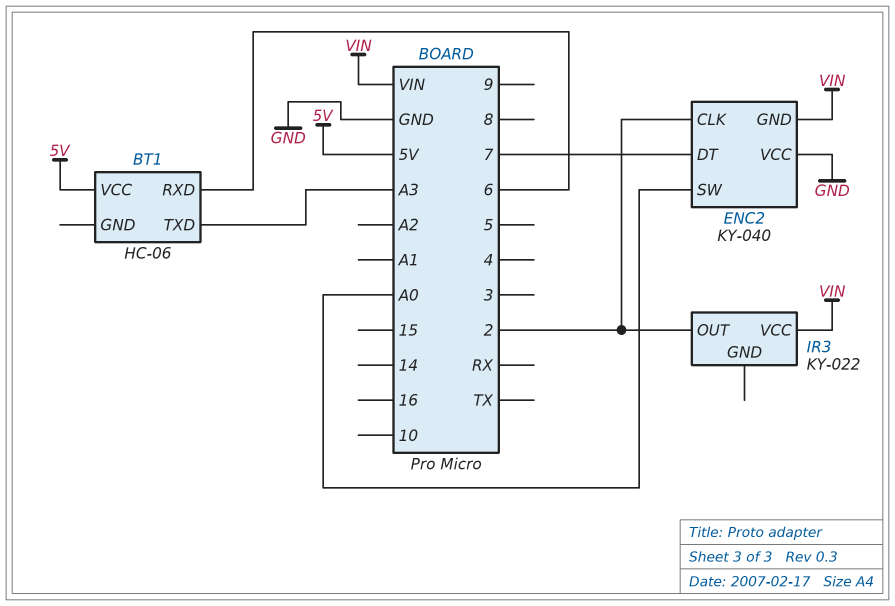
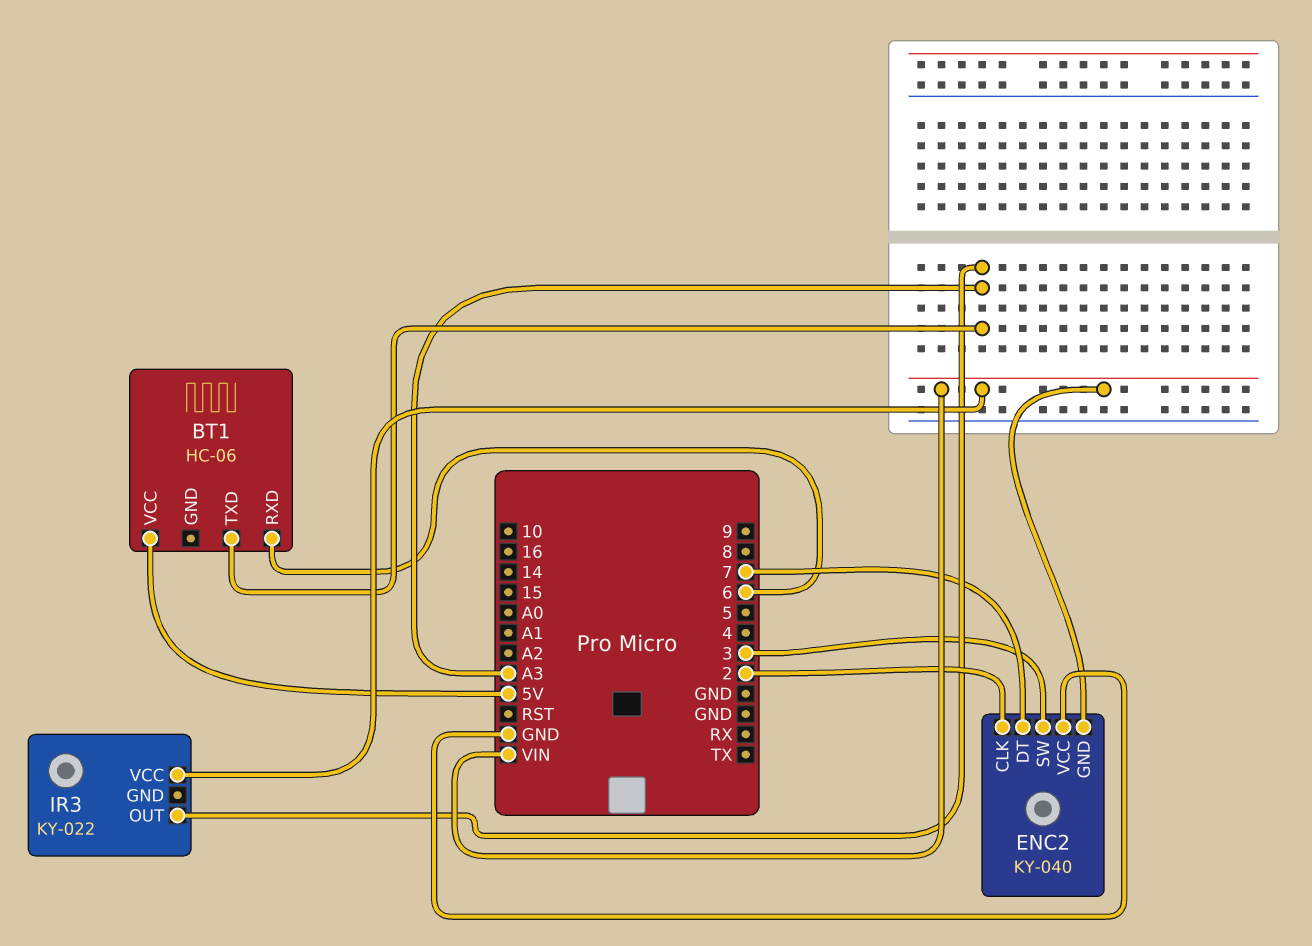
ENC2 pin SW: A0 -> 3
IR3 pin OUT: 2 -> A3

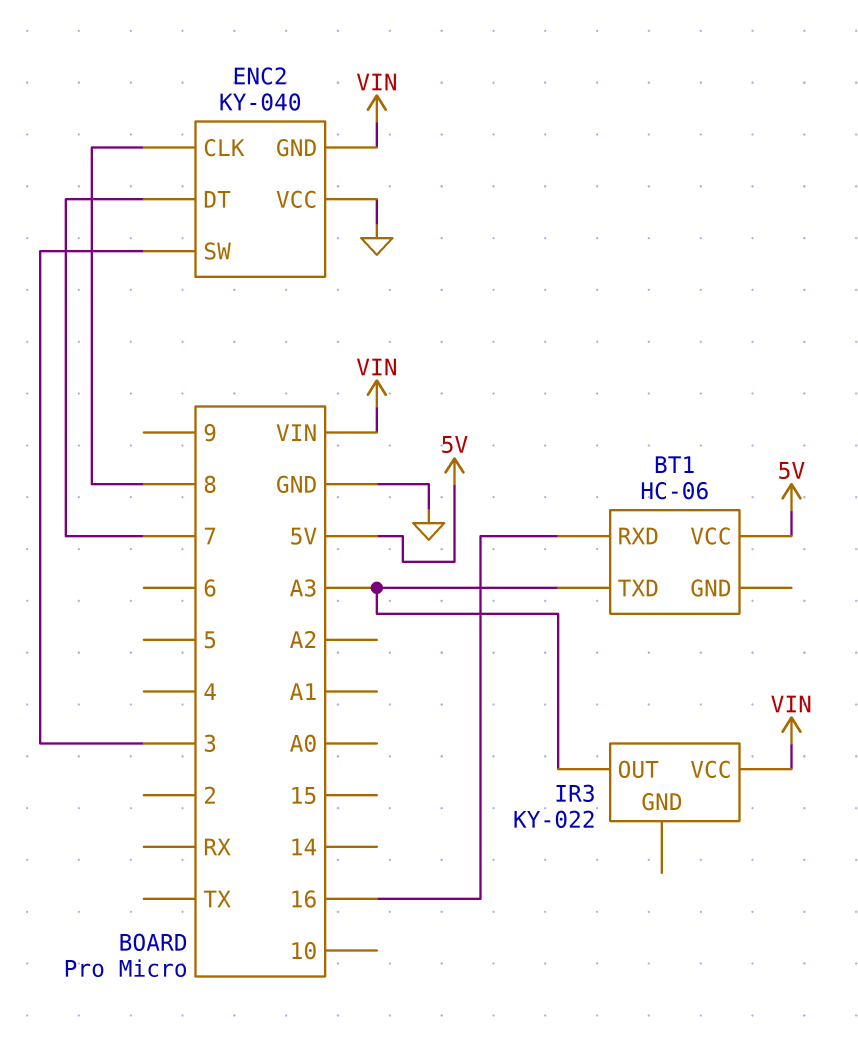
BT1 pin RXD: 6 -> 16
ENC2 pin CLK: 2 -> 8

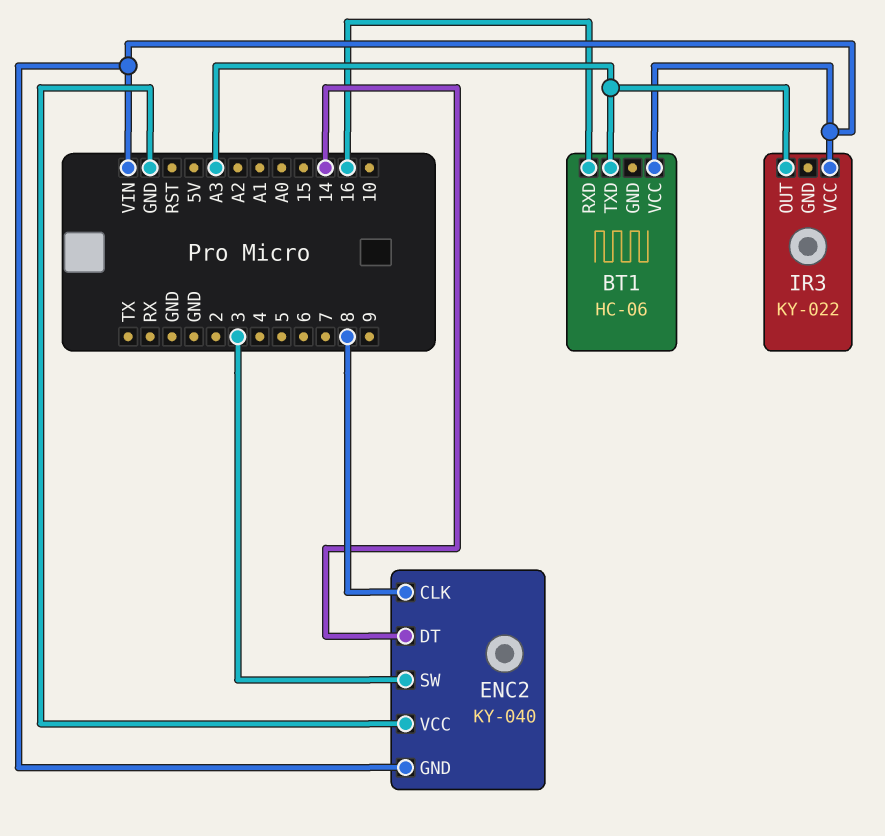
BT1 pin VCC: 5V -> VIN
ENC2 pin DT: 7 -> 14

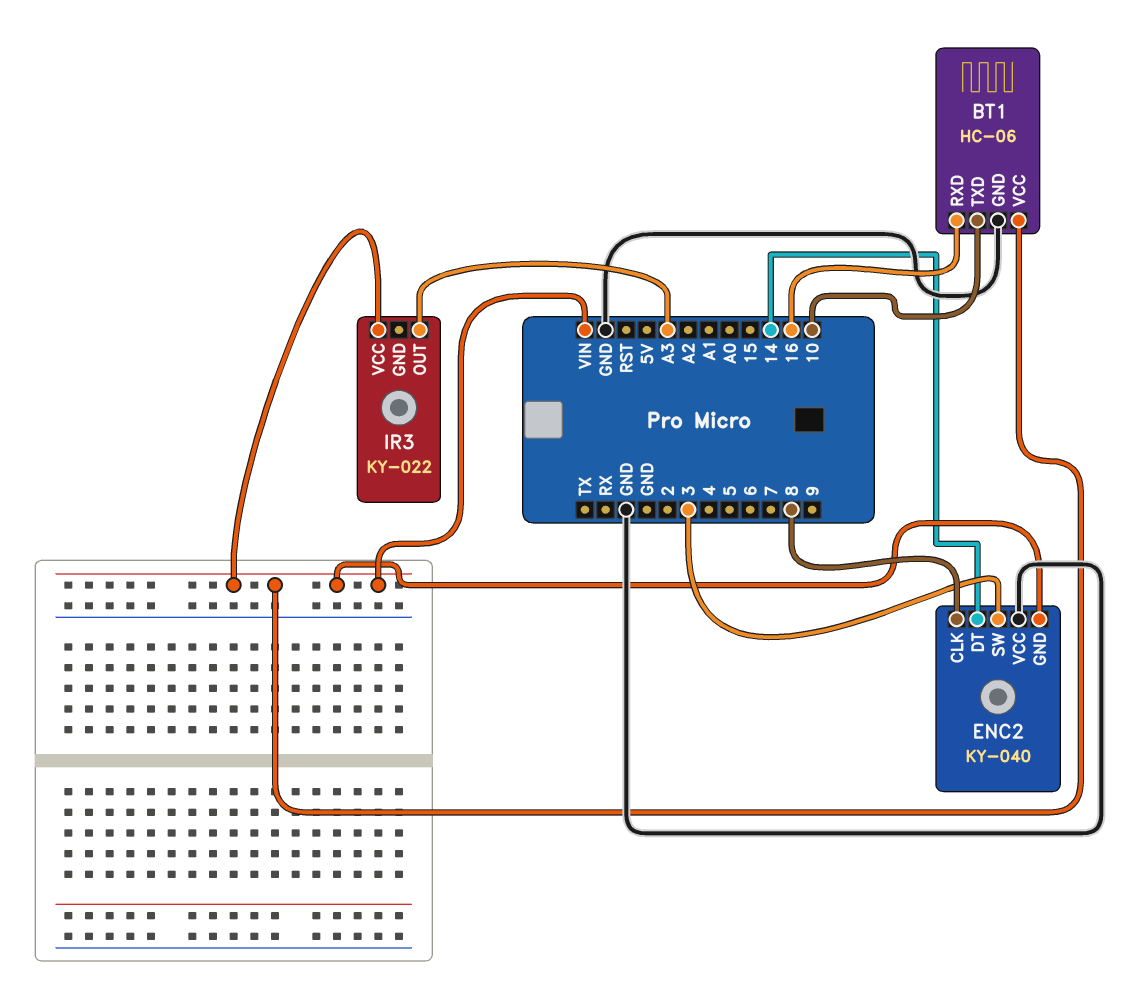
BT1 pin GND: none -> GND
BT1 pin TXD: A3 -> 10

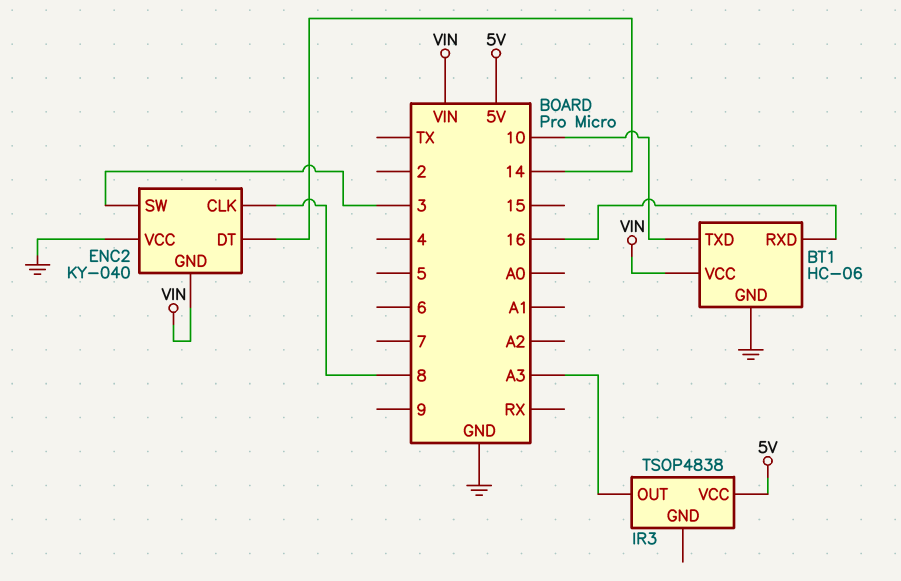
IR3: KY-022 -> TSOP4838
IR3 pin VCC: VIN -> 5V

